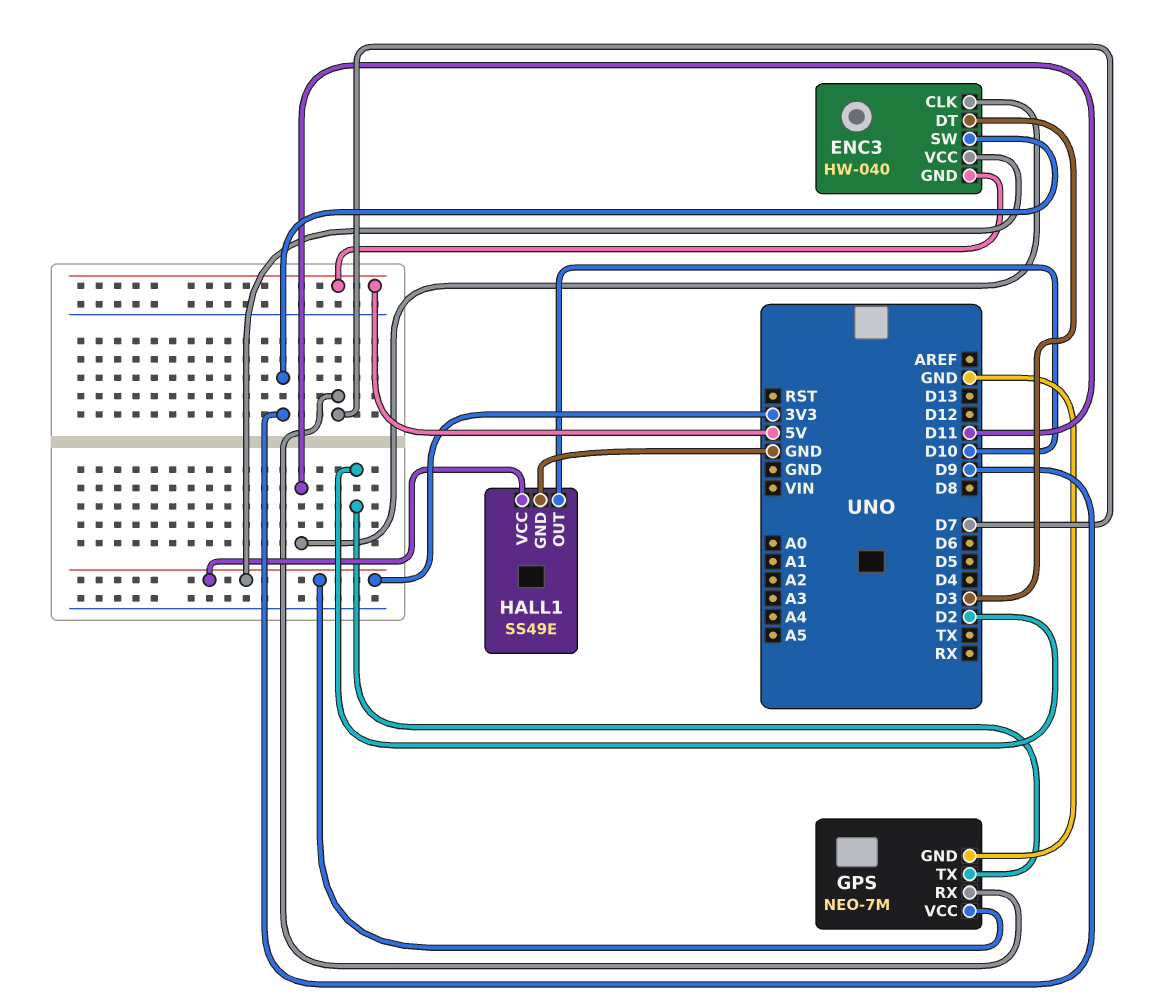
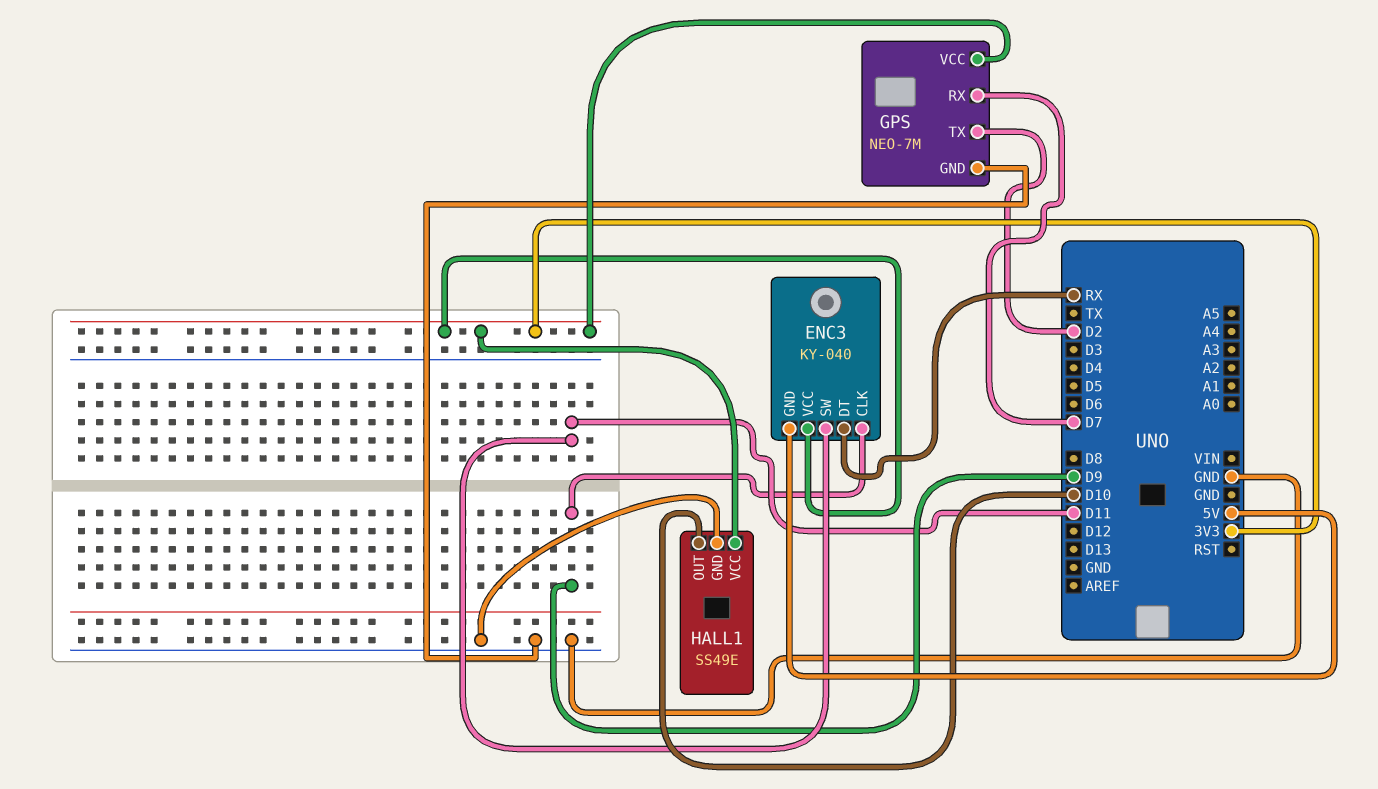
ENC3: HW-040 -> KY-040
ENC3 pin CLK: D11 -> D9
ENC3 pin DT: D3 -> RX
ENC3 pin SW: D9 -> D11

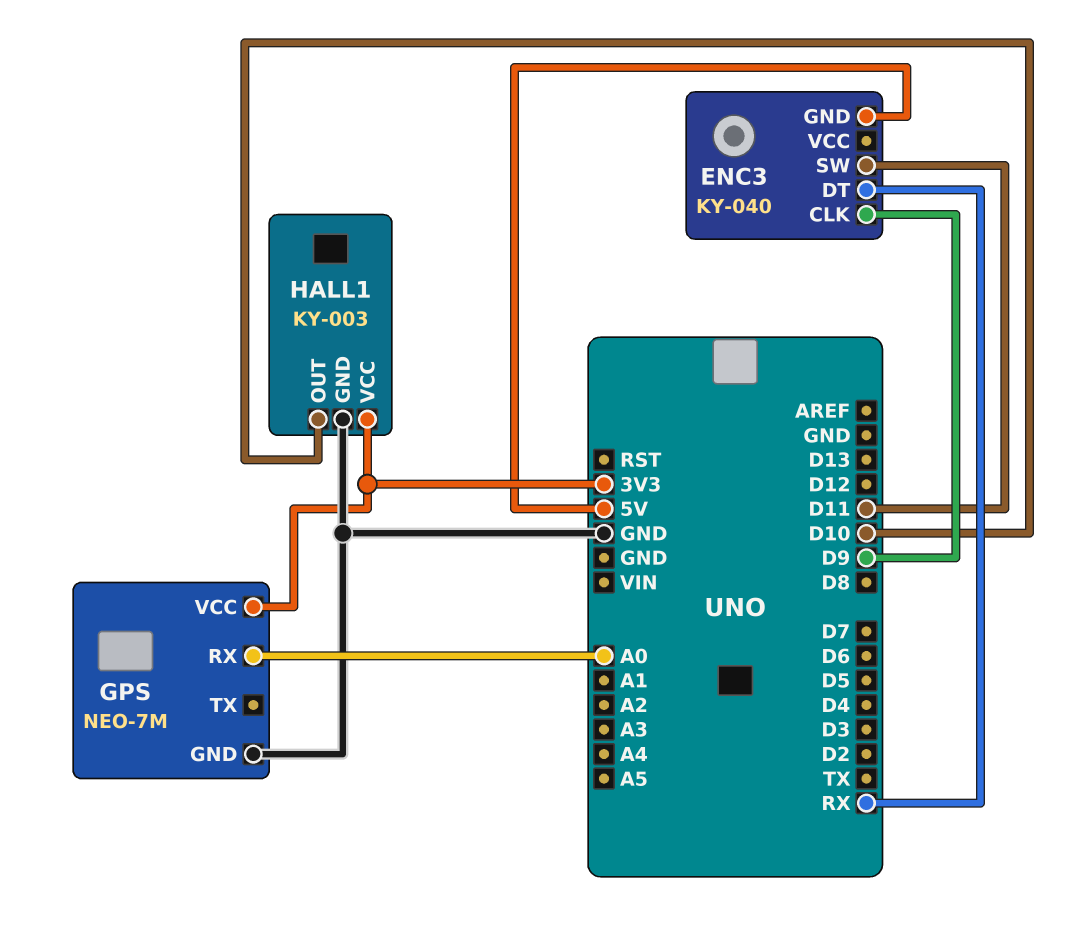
ENC3 pin VCC: 3V3 -> none
GPS pin RX: D7 -> A0
GPS pin TX: D2 -> none
HALL1: SS49E -> KY-003

